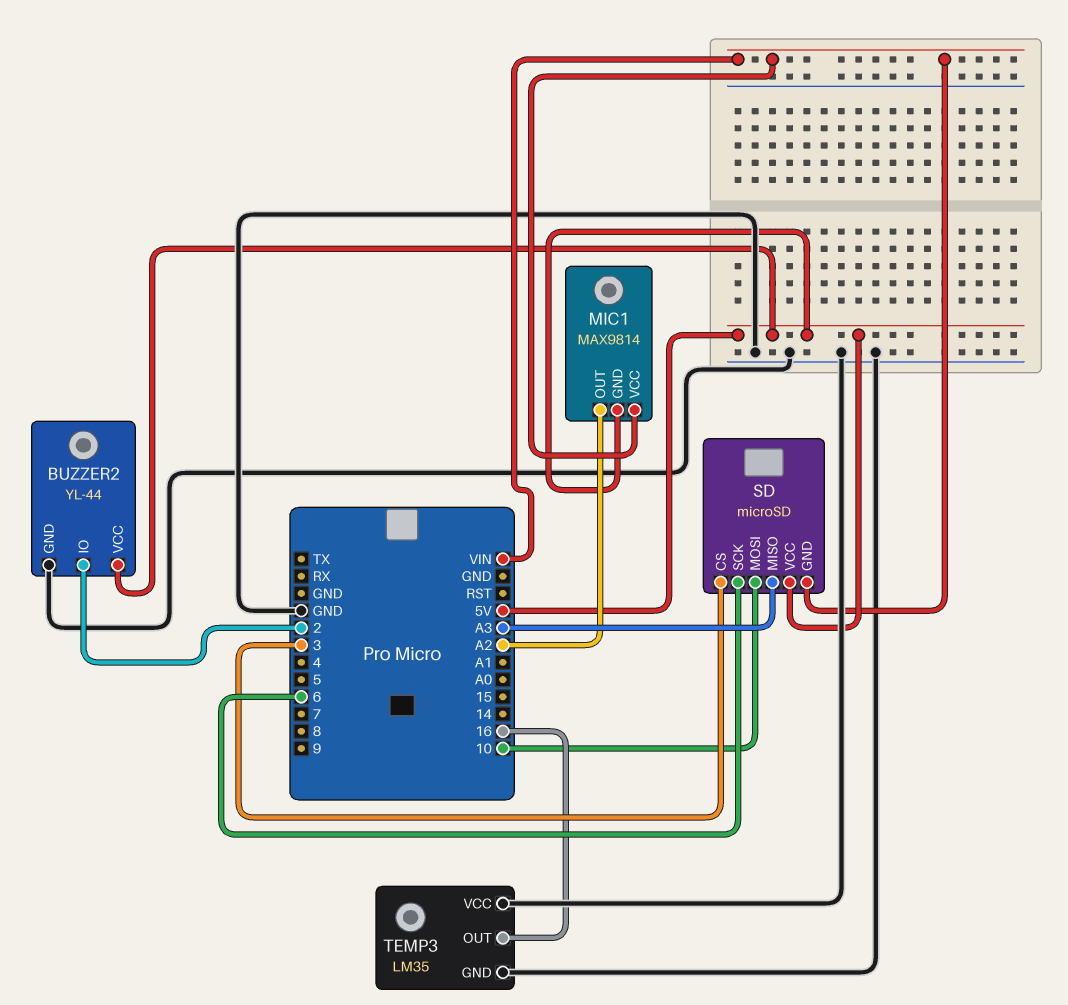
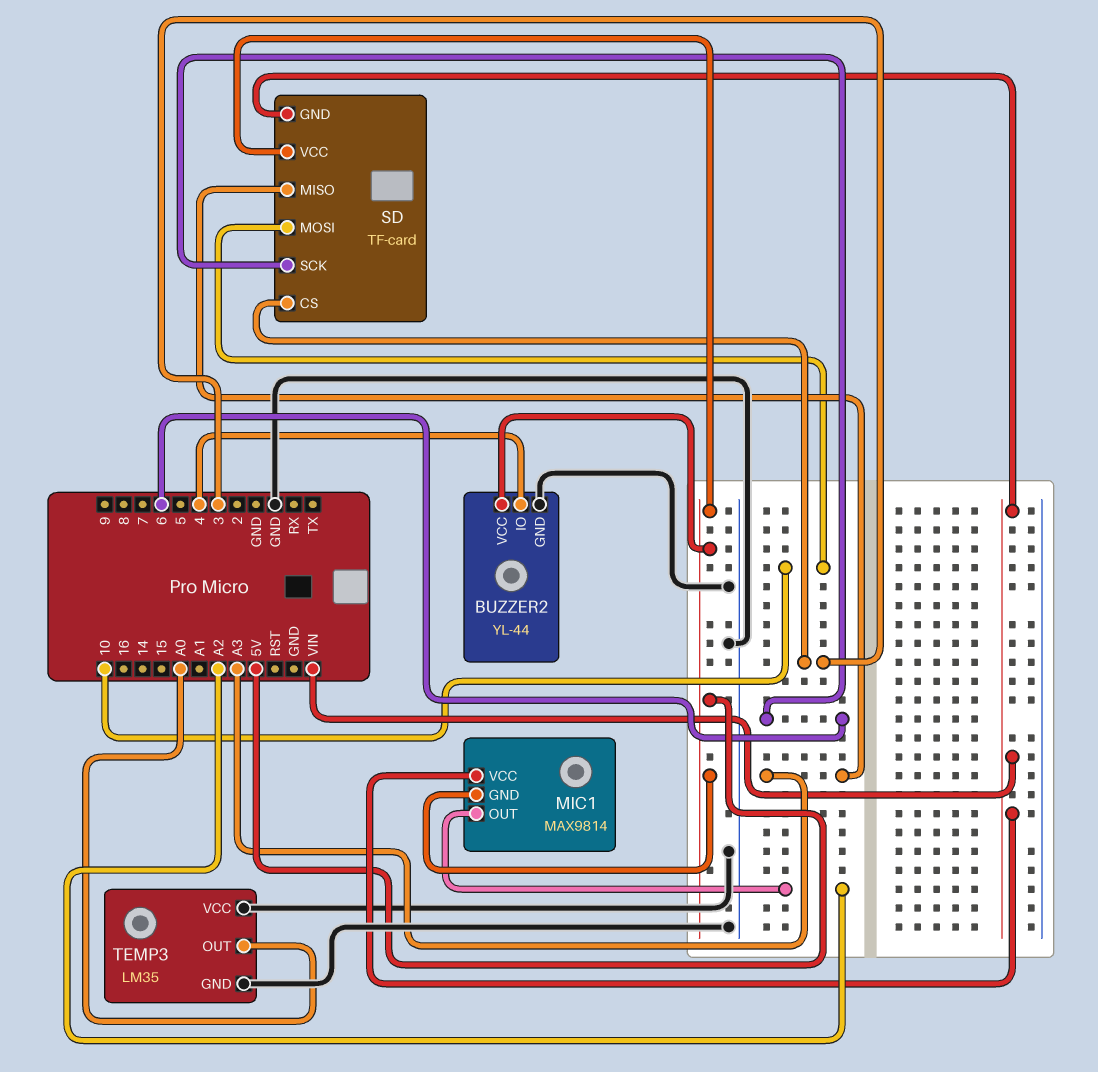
BUZZER2 pin IO: 2 -> 4
SD: microSD -> TF-card
TEMP3 pin OUT: 16 -> A0

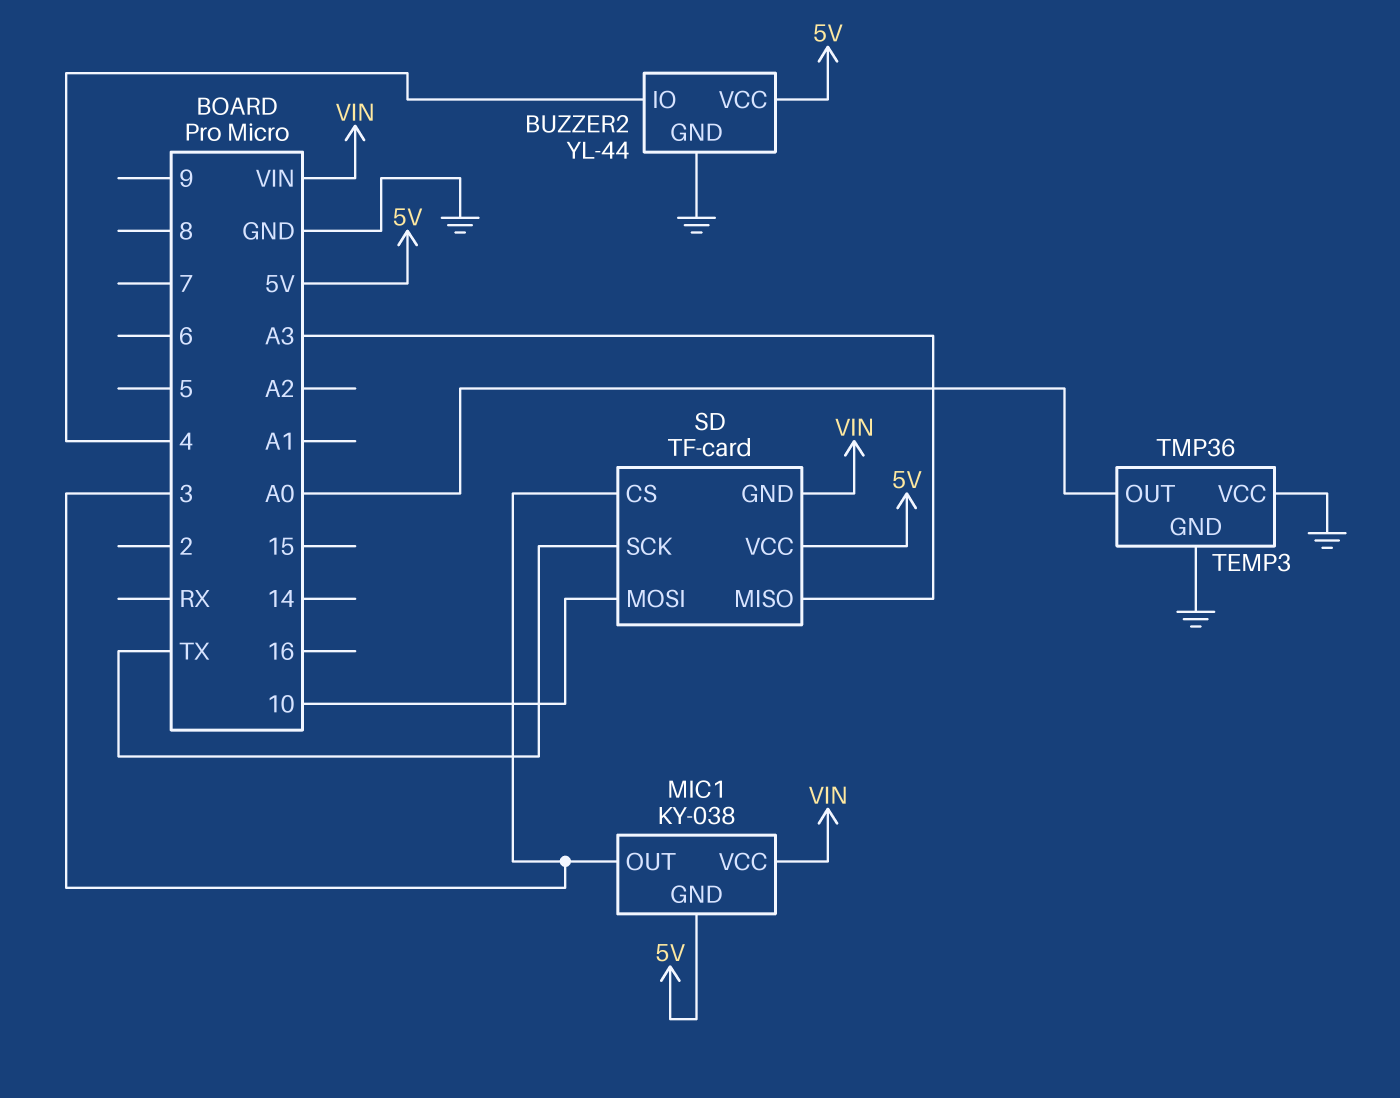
MIC1: MAX9814 -> KY-038
MIC1 pin OUT: A2 -> 3
SD pin SCK: 6 -> TX
TEMP3: LM35 -> TMP36

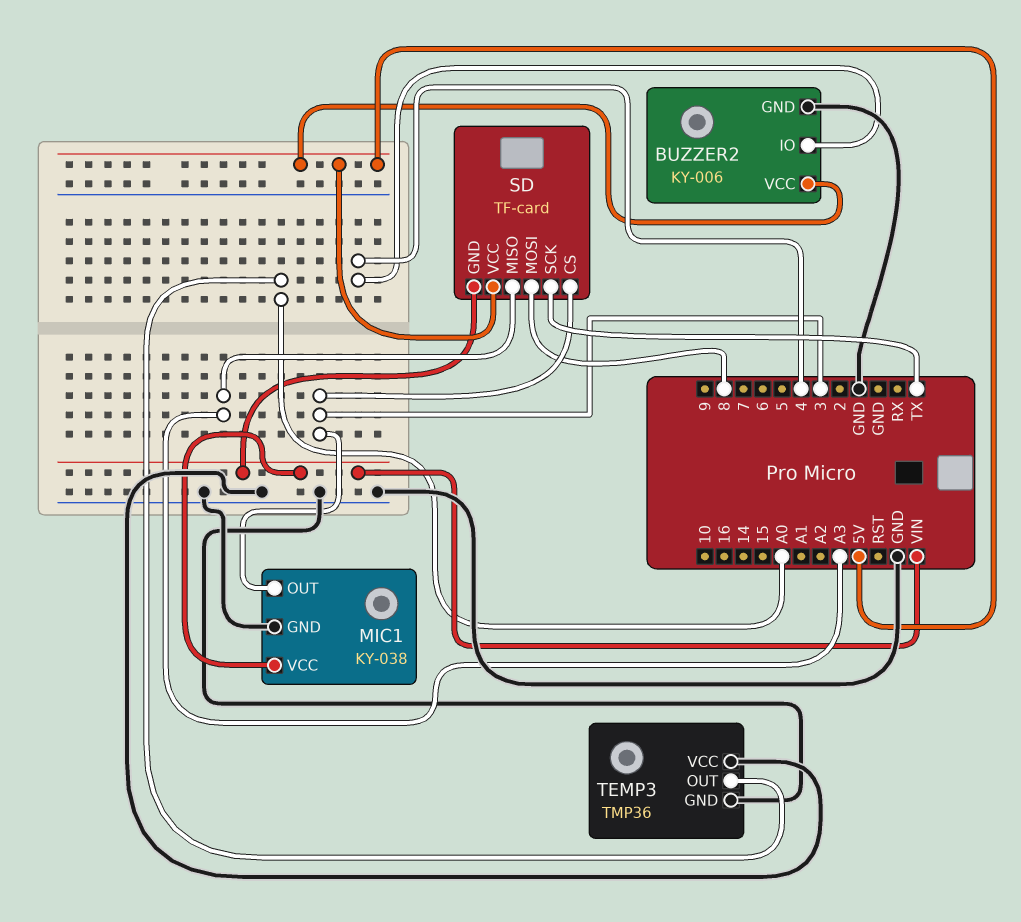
BUZZER2: YL-44 -> KY-006
MIC1 pin GND: 5V -> GND
SD pin MOSI: 10 -> 8

